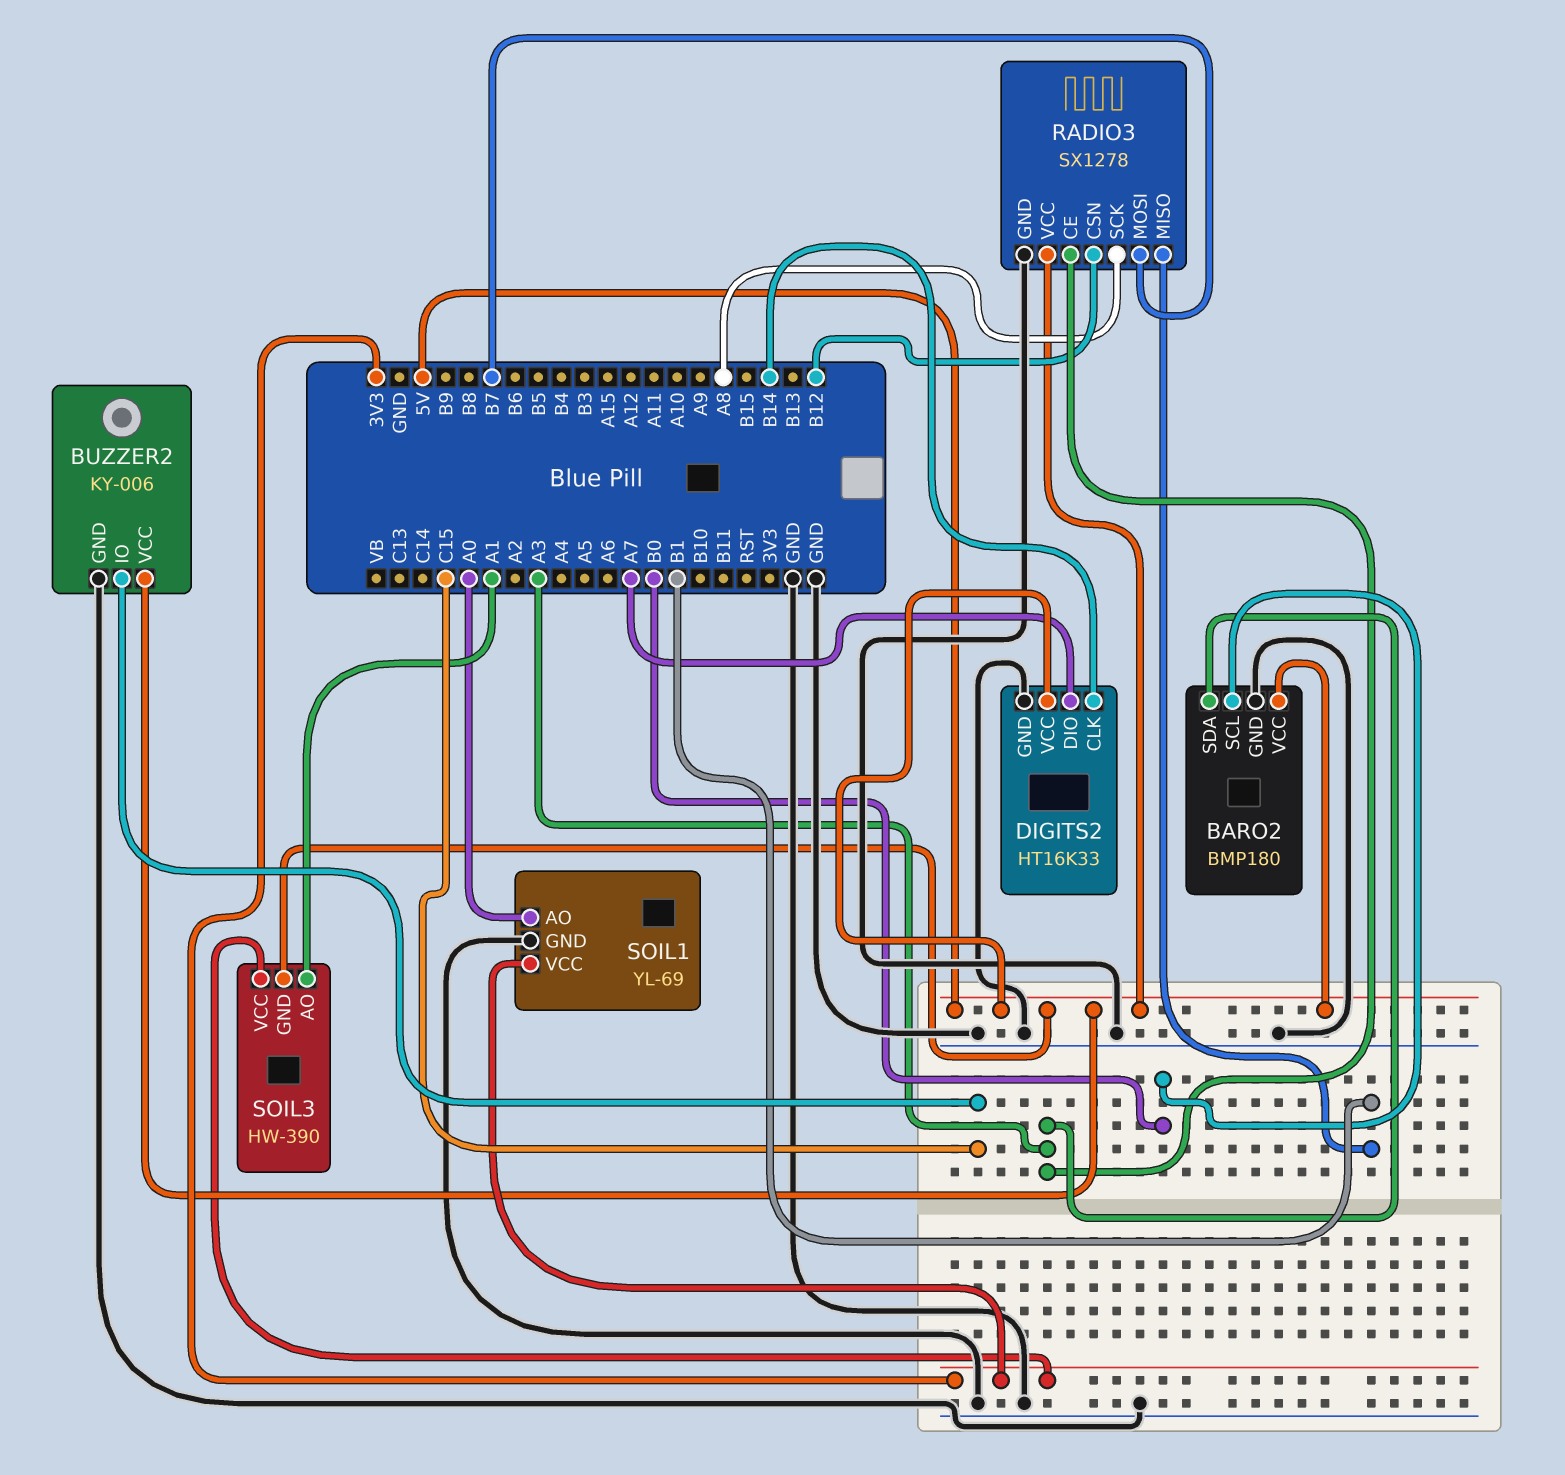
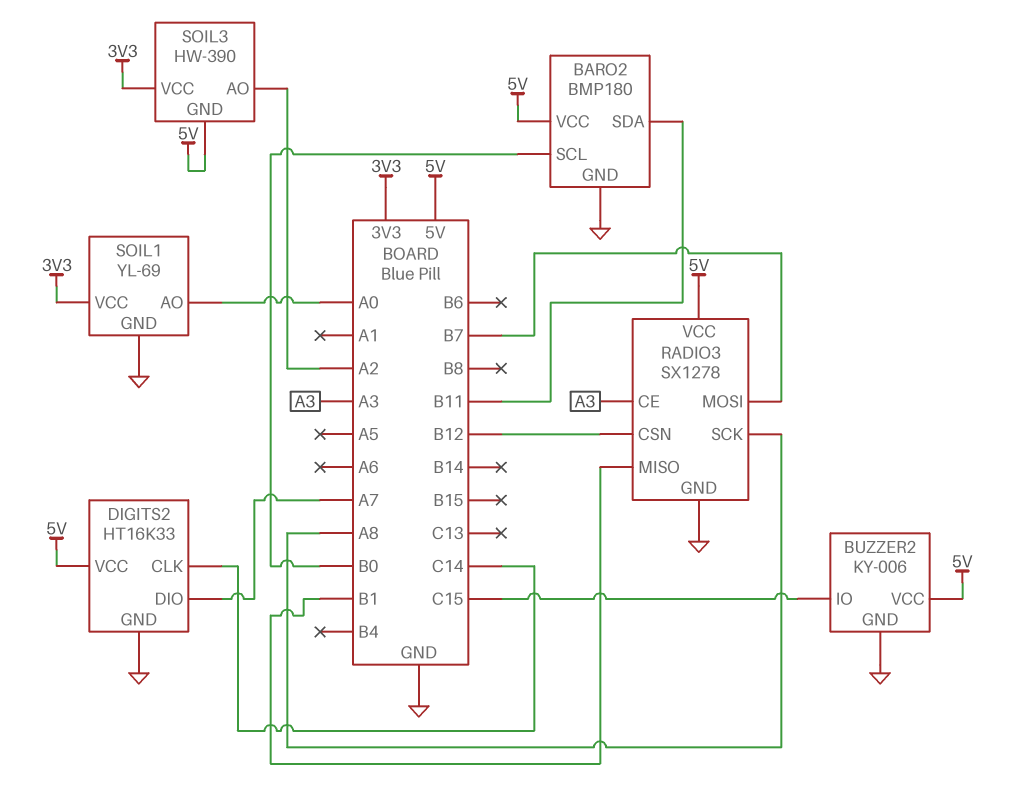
BARO2 pin SDA: A3 -> B11
DIGITS2 pin CLK: B14 -> C14
SOIL3 pin AO: A1 -> A2

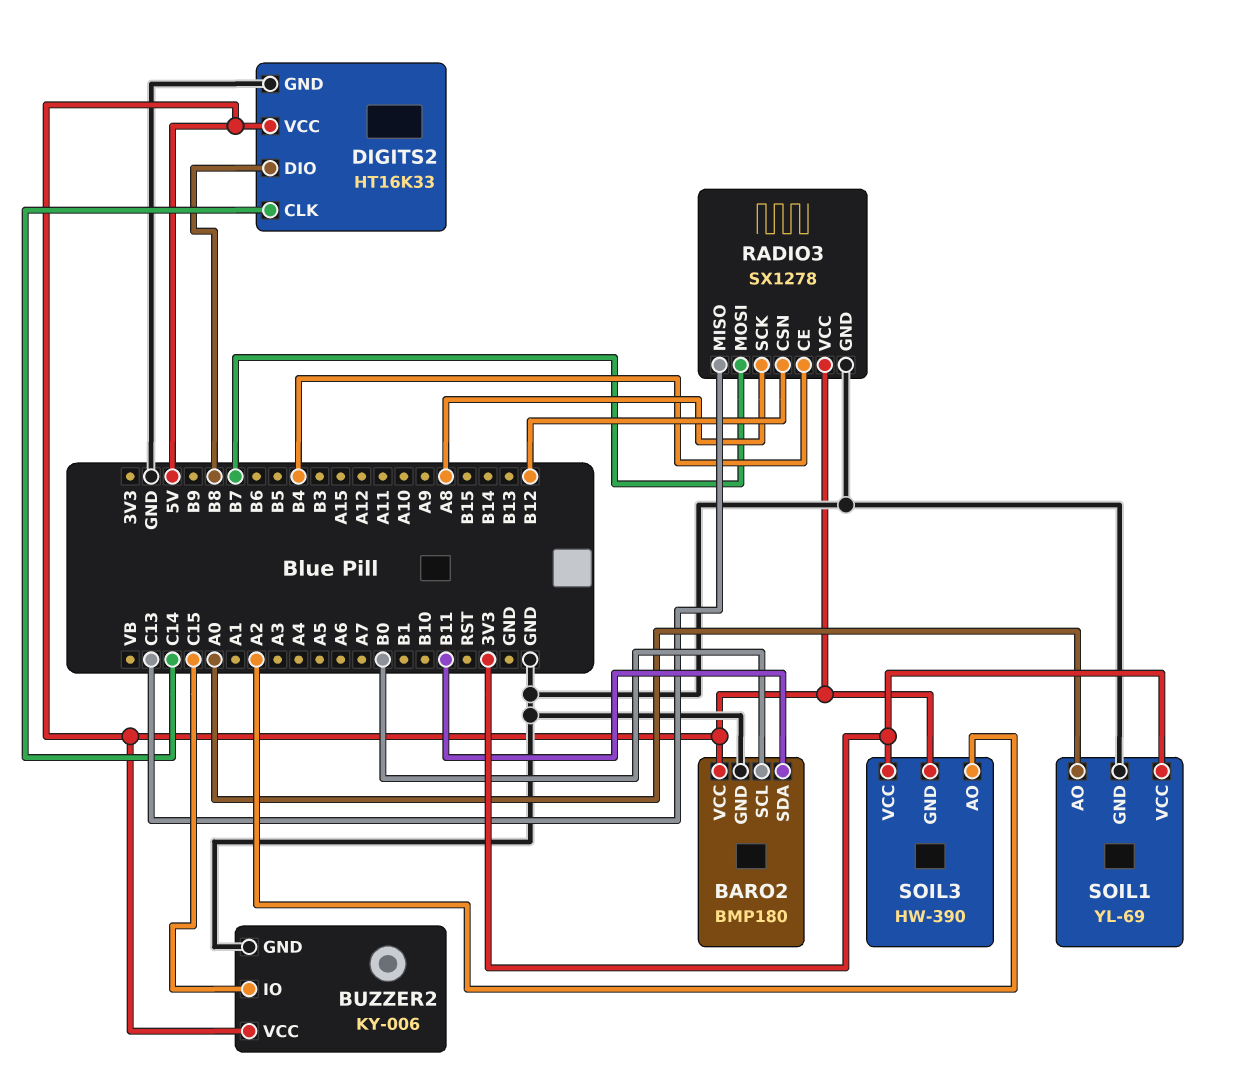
DIGITS2 pin DIO: A7 -> B8
RADIO3 pin CE: A3 -> B4
RADIO3 pin MISO: B1 -> C13

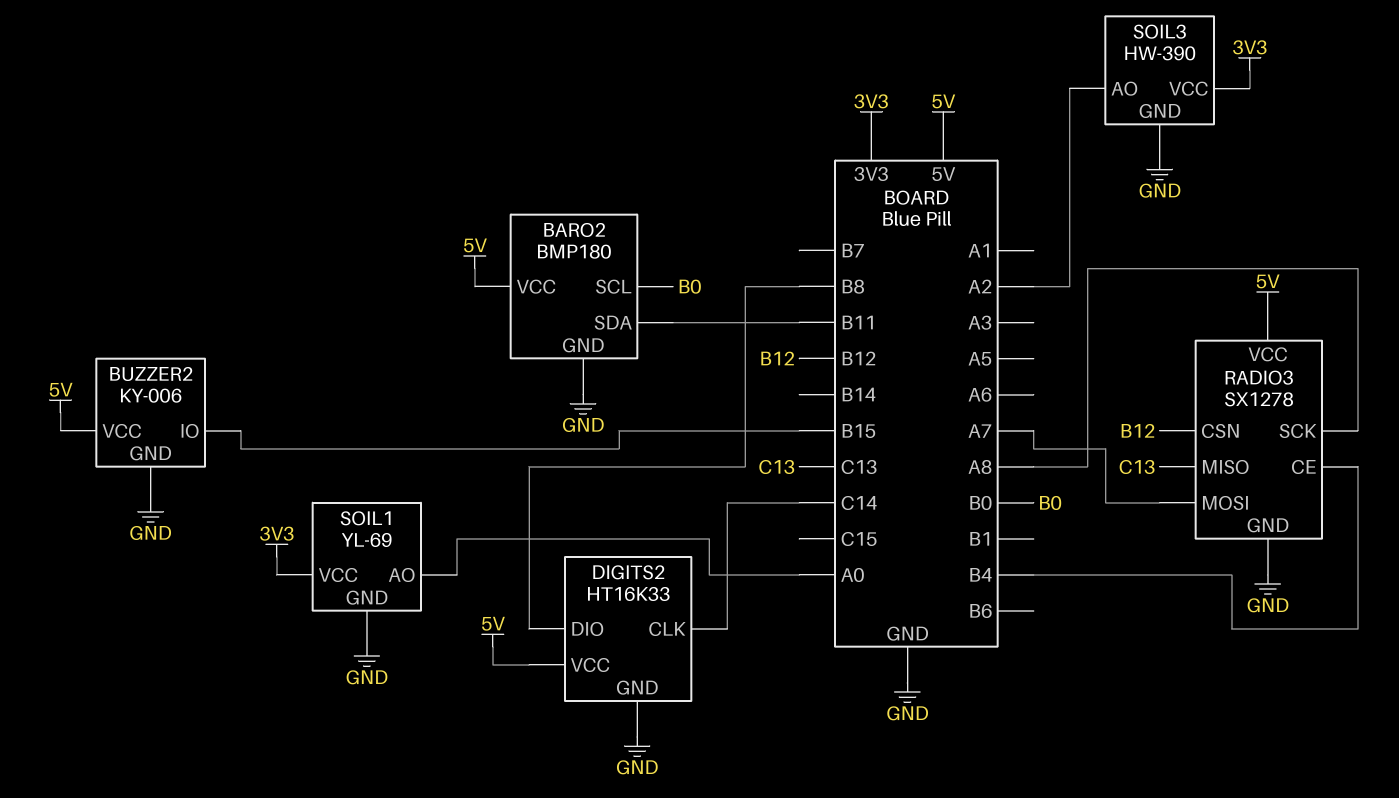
BUZZER2 pin IO: C15 -> B15
RADIO3 pin MOSI: B7 -> A7
SOIL3 pin GND: 5V -> GND

